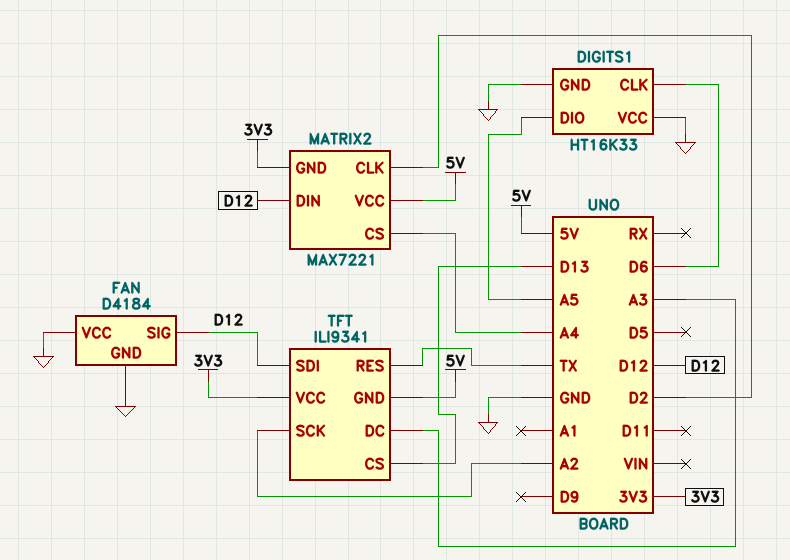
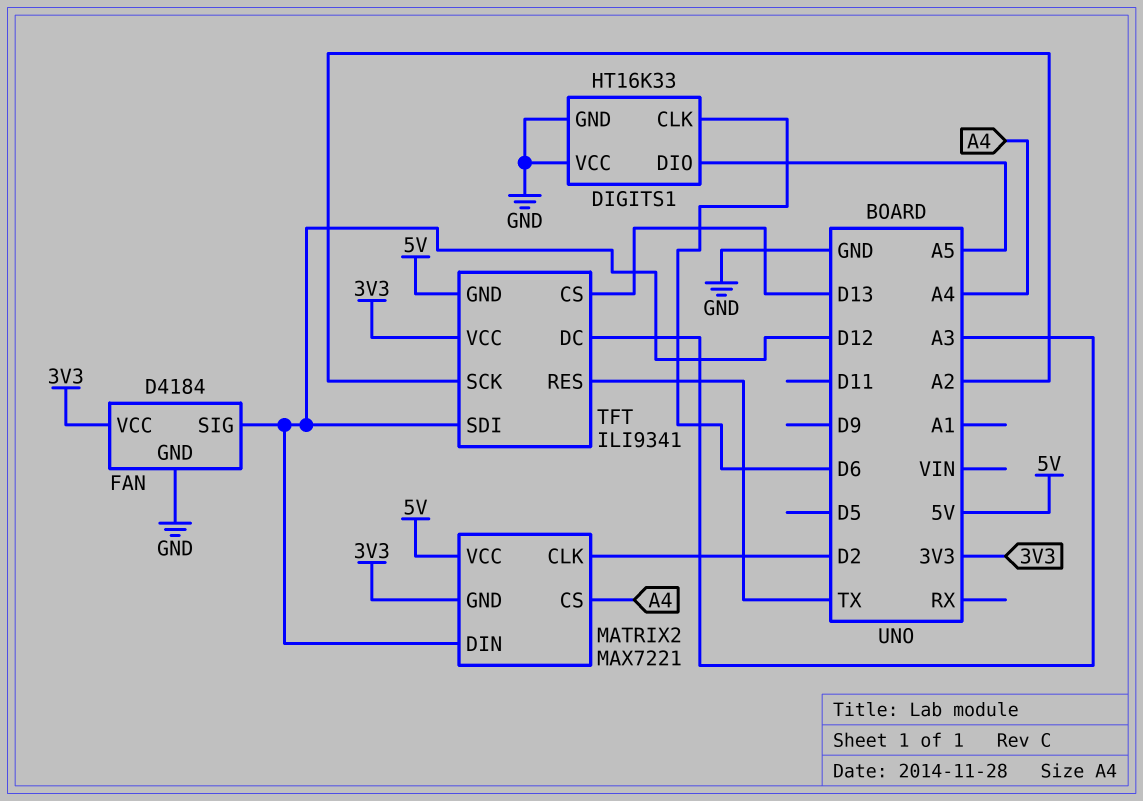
FAN pin VCC: GND -> 3V3

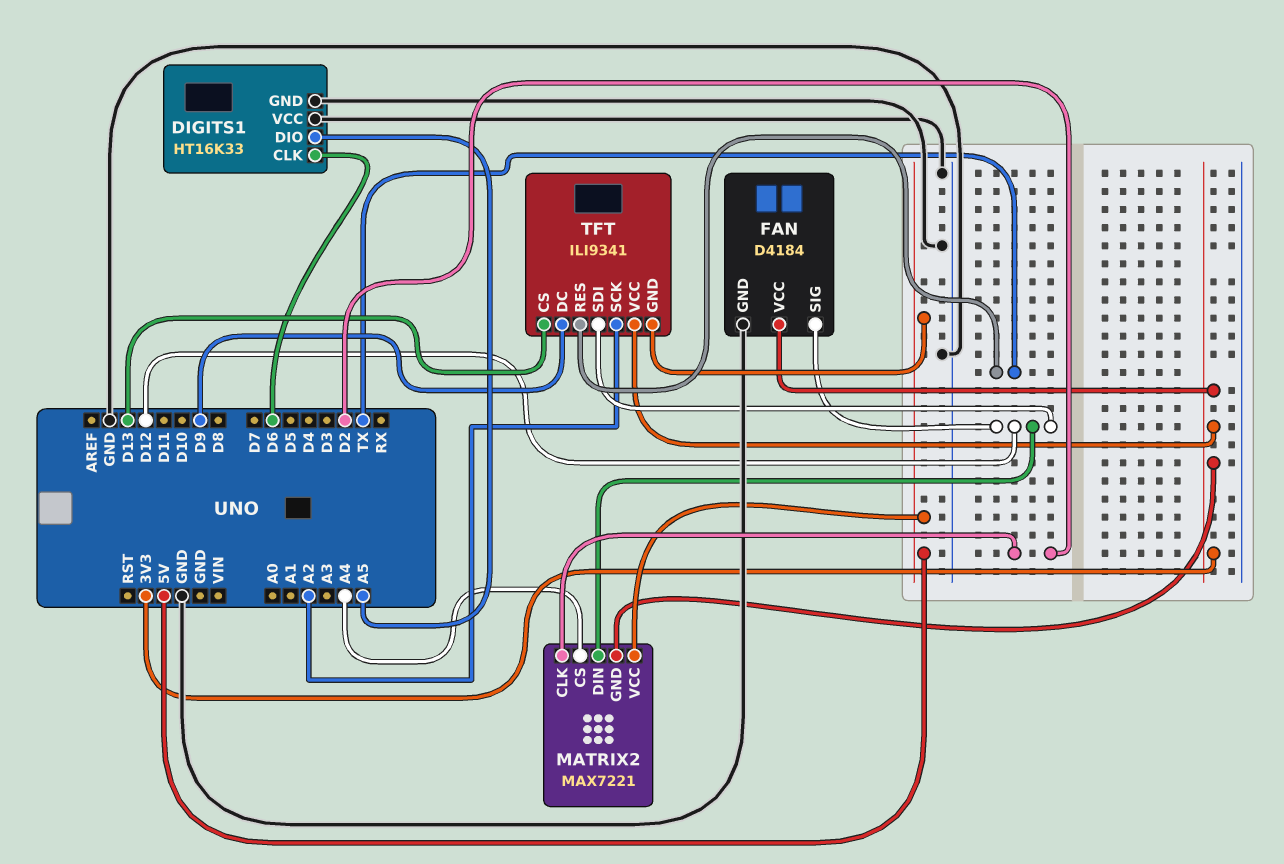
TFT pin DC: A3 -> D9

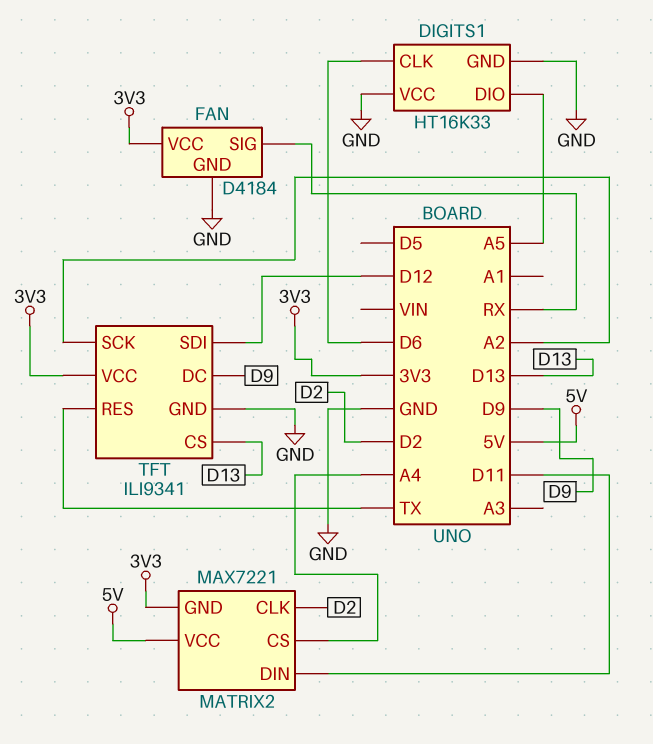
FAN pin SIG: D12 -> RX
MATRIX2 pin DIN: D12 -> D11
TFT pin GND: 5V -> GND

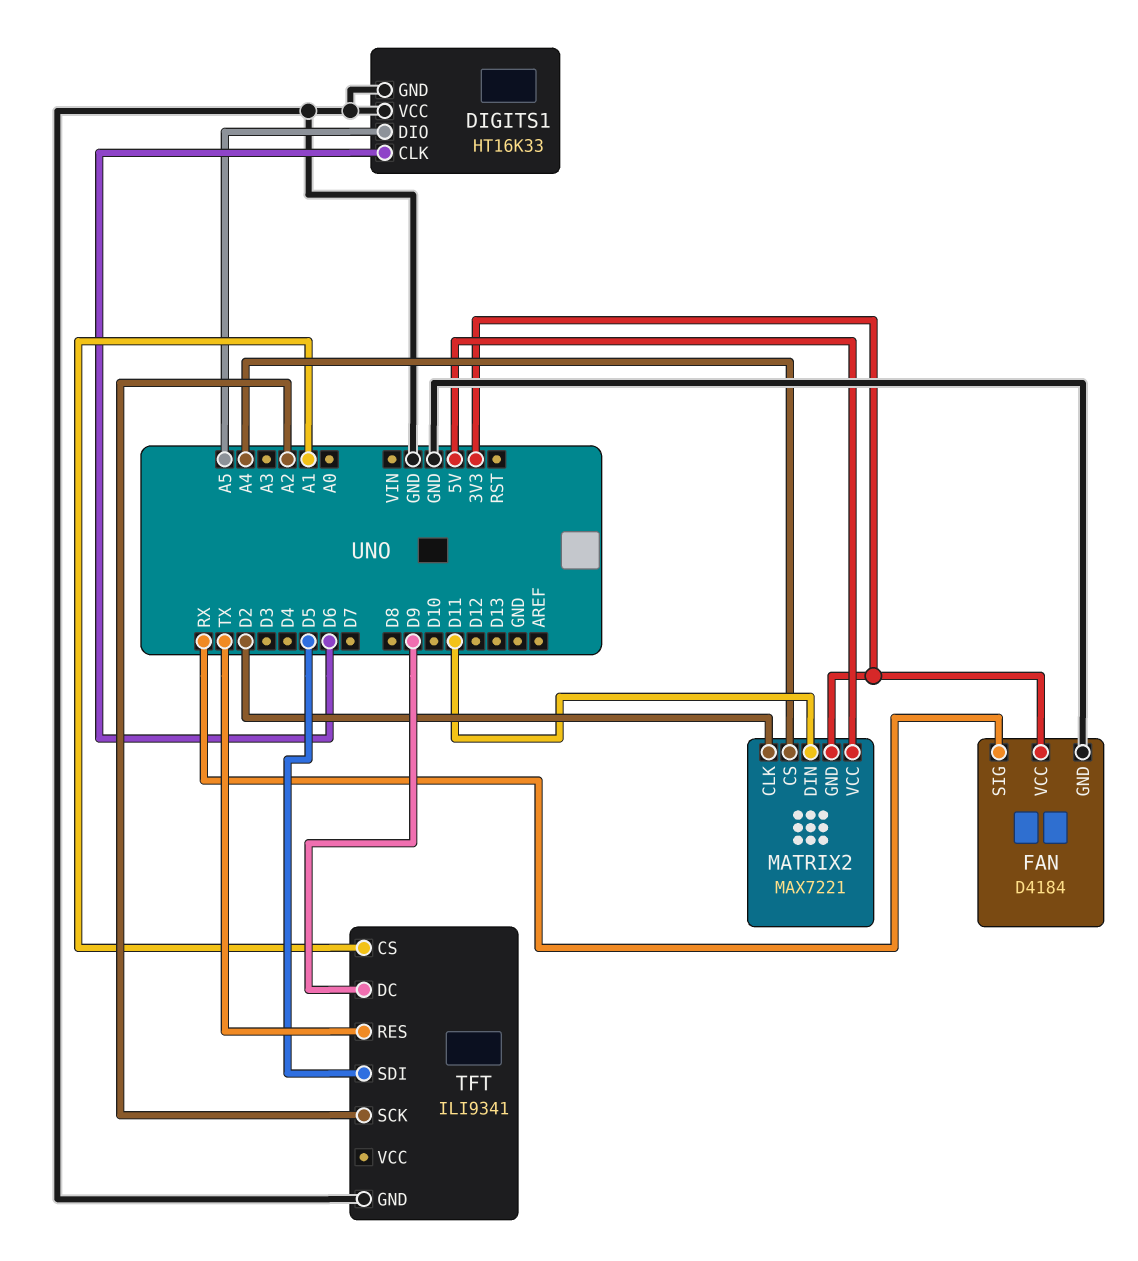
TFT pin CS: D13 -> A1
TFT pin SDI: D12 -> D5
TFT pin VCC: 3V3 -> none

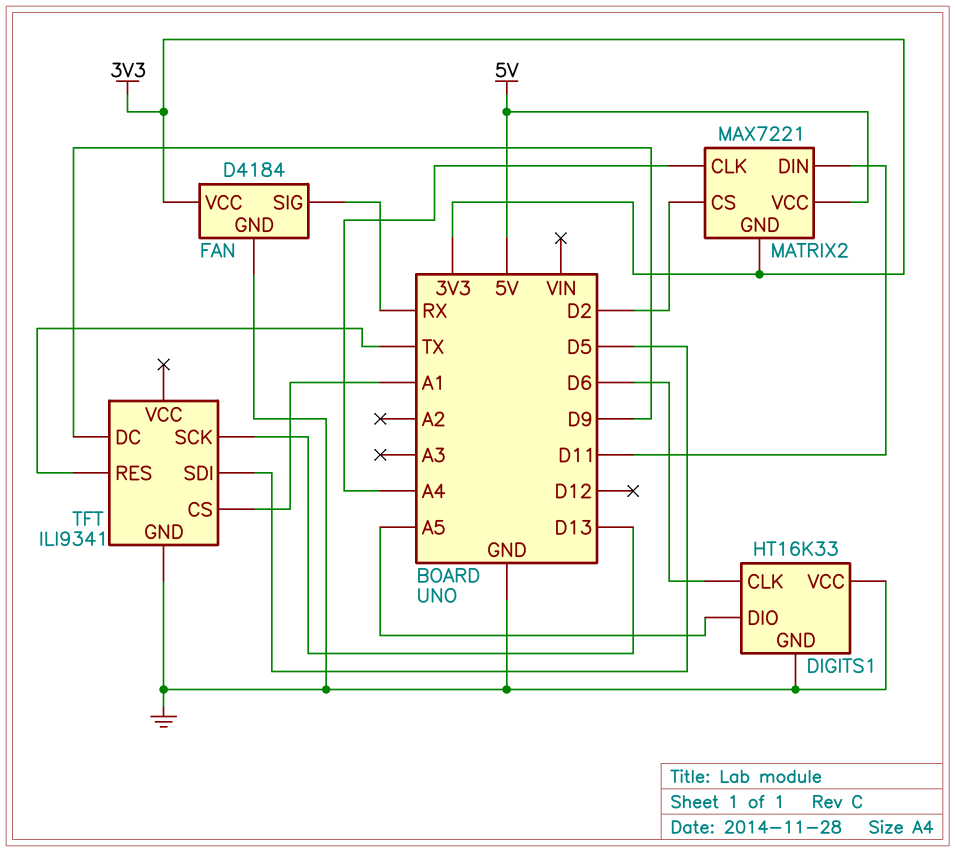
MATRIX2 pin CLK: D2 -> A4
MATRIX2 pin CS: A4 -> D2
TFT pin SCK: A2 -> D13

